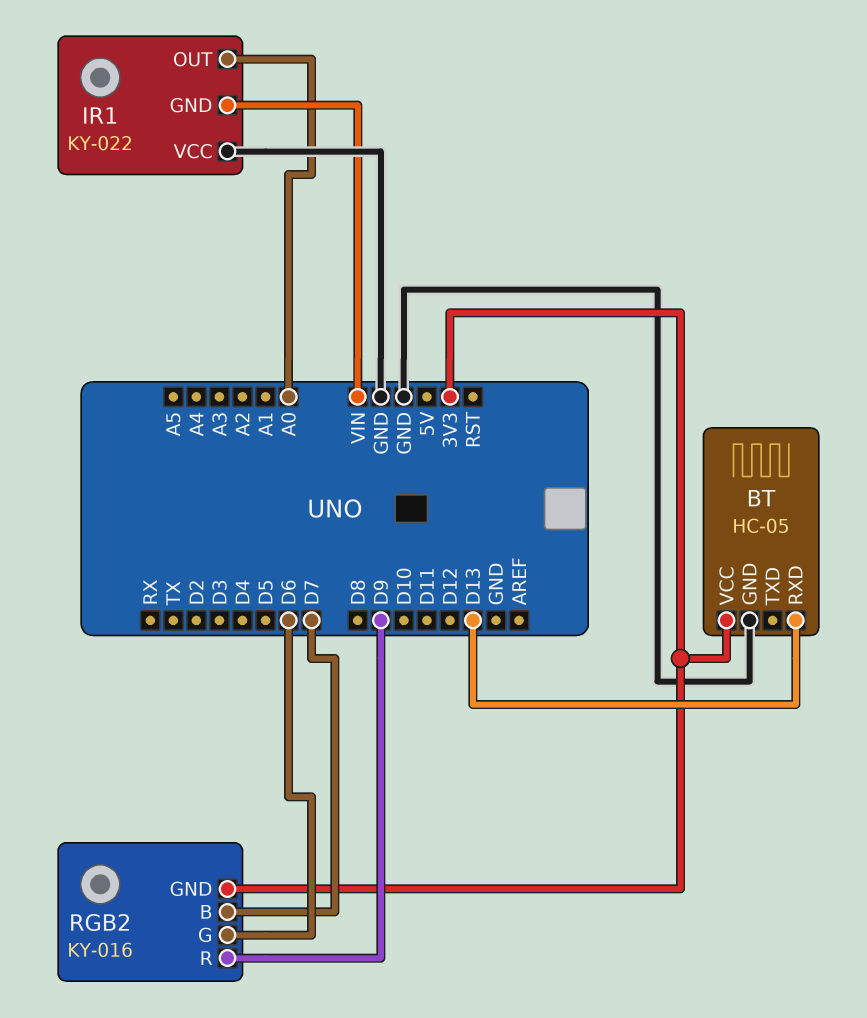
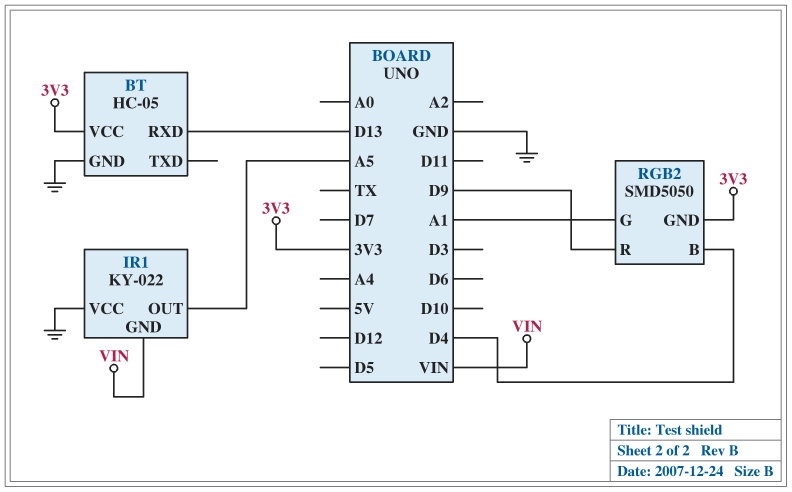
IR1 pin OUT: A0 -> A5
RGB2: KY-016 -> SMD5050
RGB2 pin B: D7 -> D4
RGB2 pin G: D6 -> A1

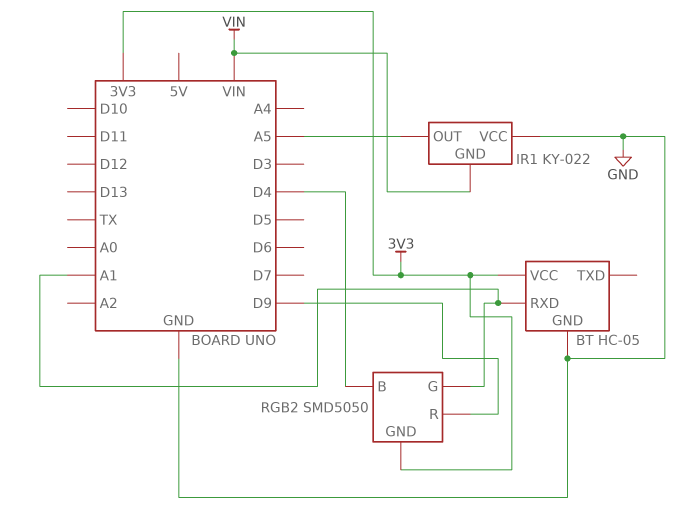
BT pin RXD: D13 -> A1

